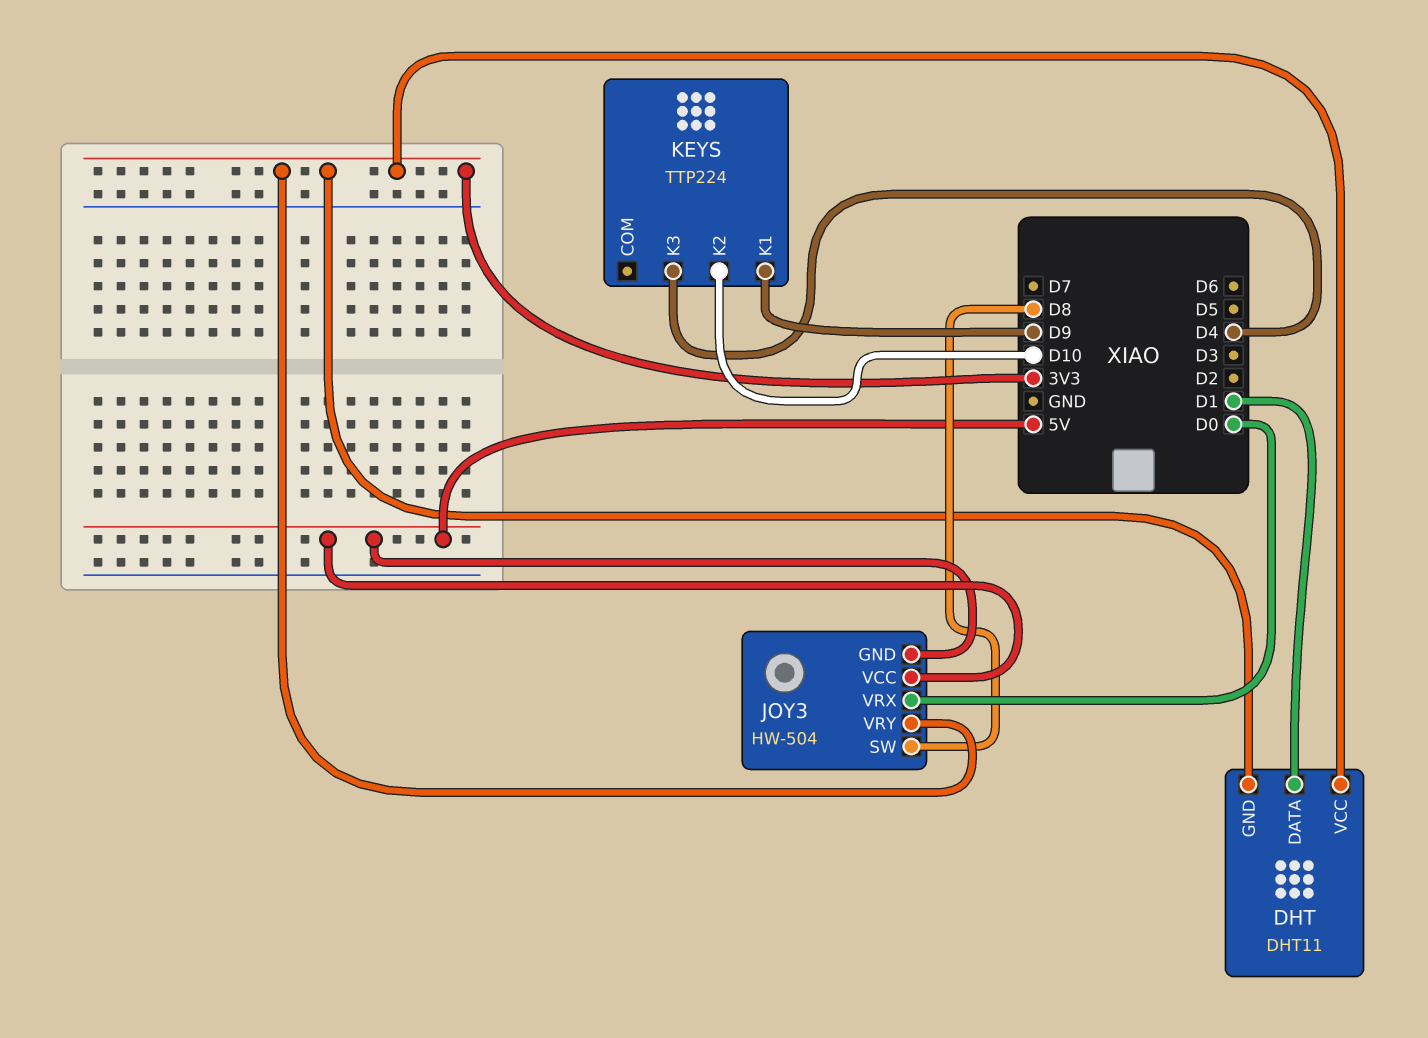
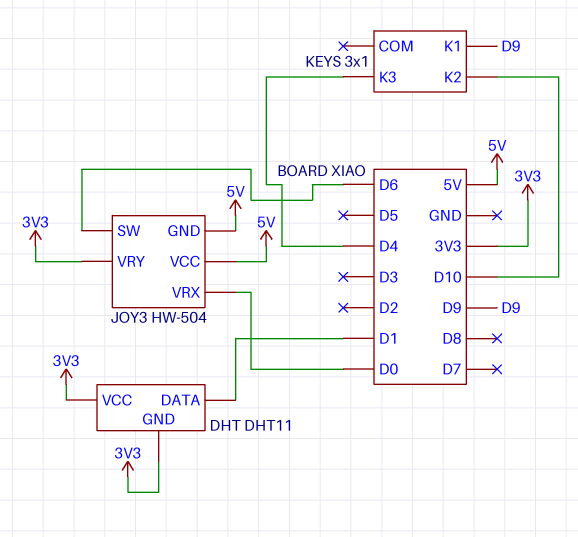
JOY3 pin SW: D8 -> D6
KEYS: TTP224 -> 3x1

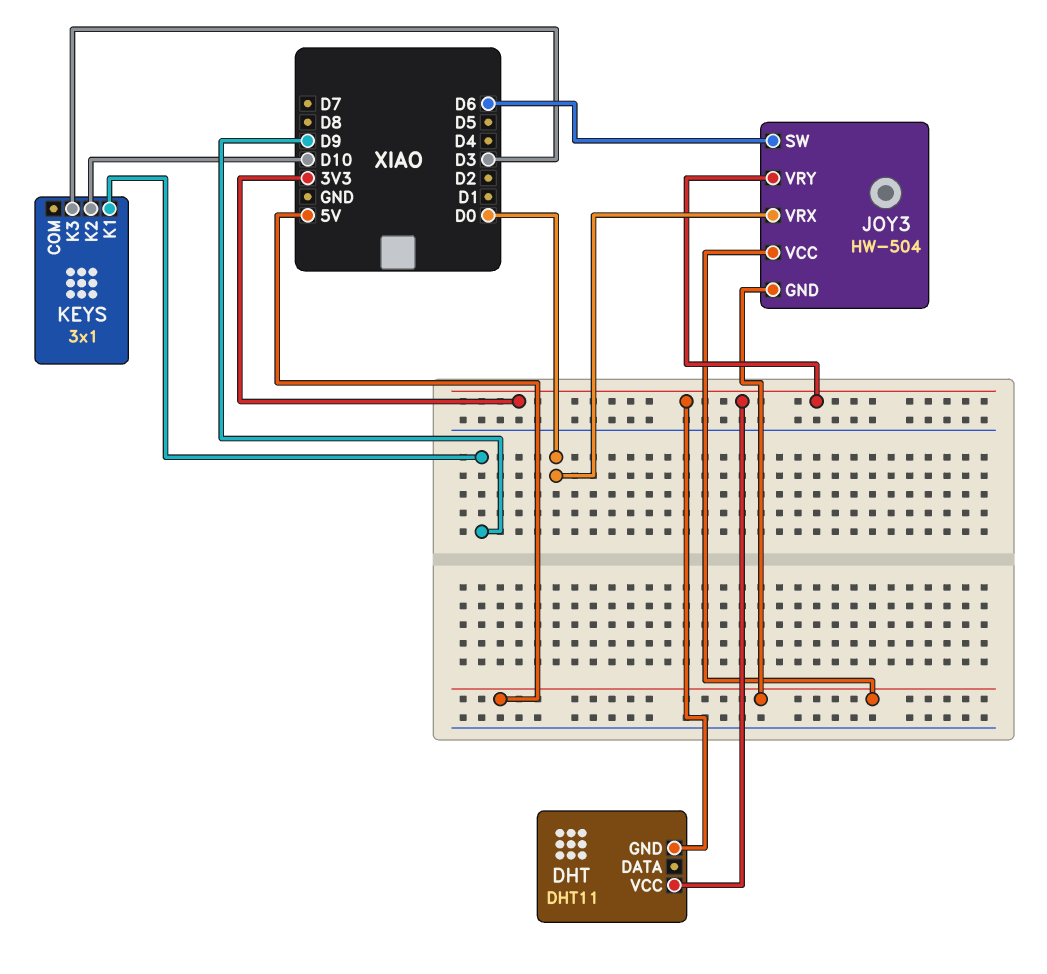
DHT pin DATA: D1 -> none
KEYS pin K3: D4 -> D3

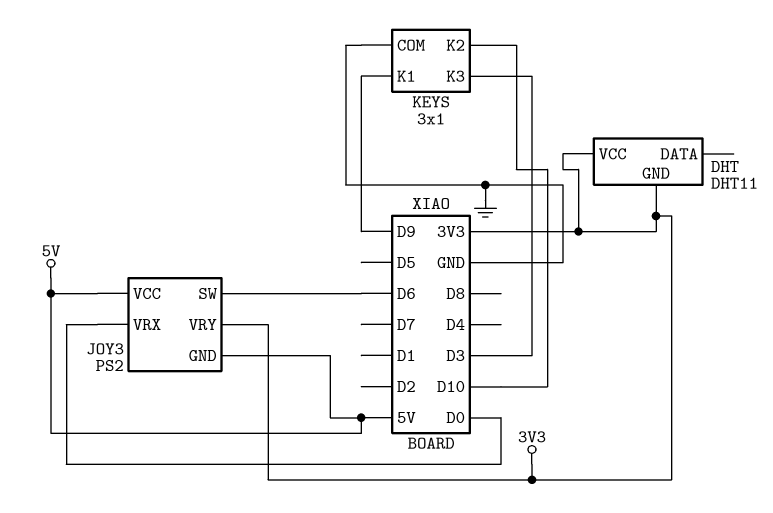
JOY3: HW-504 -> PS2
KEYS pin COM: none -> GND

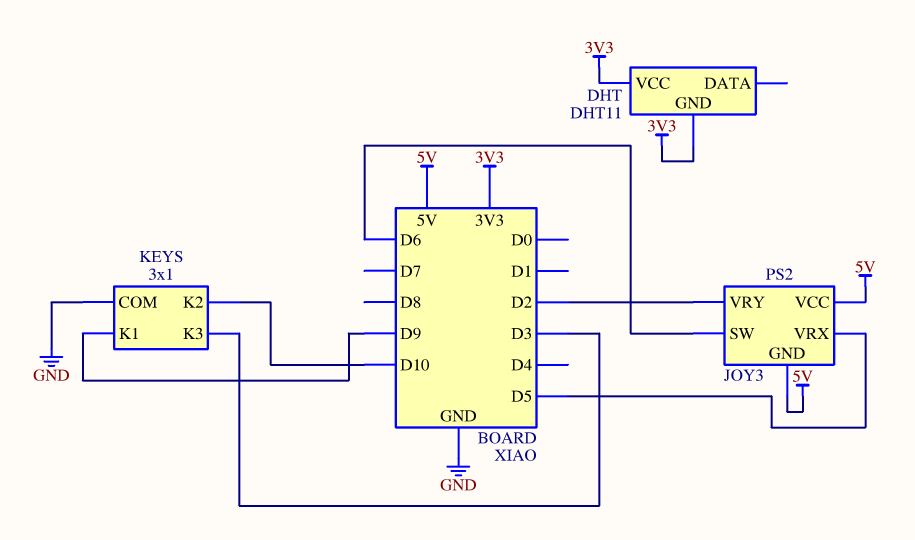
JOY3 pin VRX: D0 -> D5
JOY3 pin VRY: 3V3 -> D2

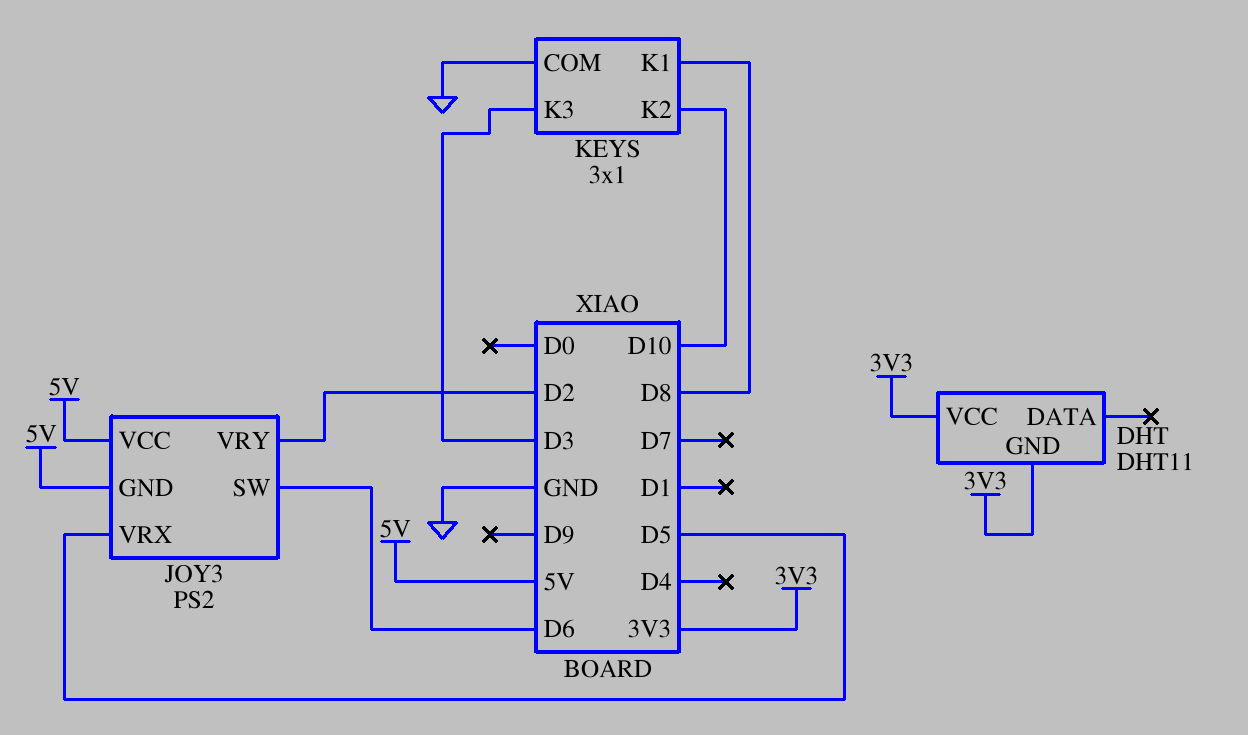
KEYS pin K1: D9 -> D8

